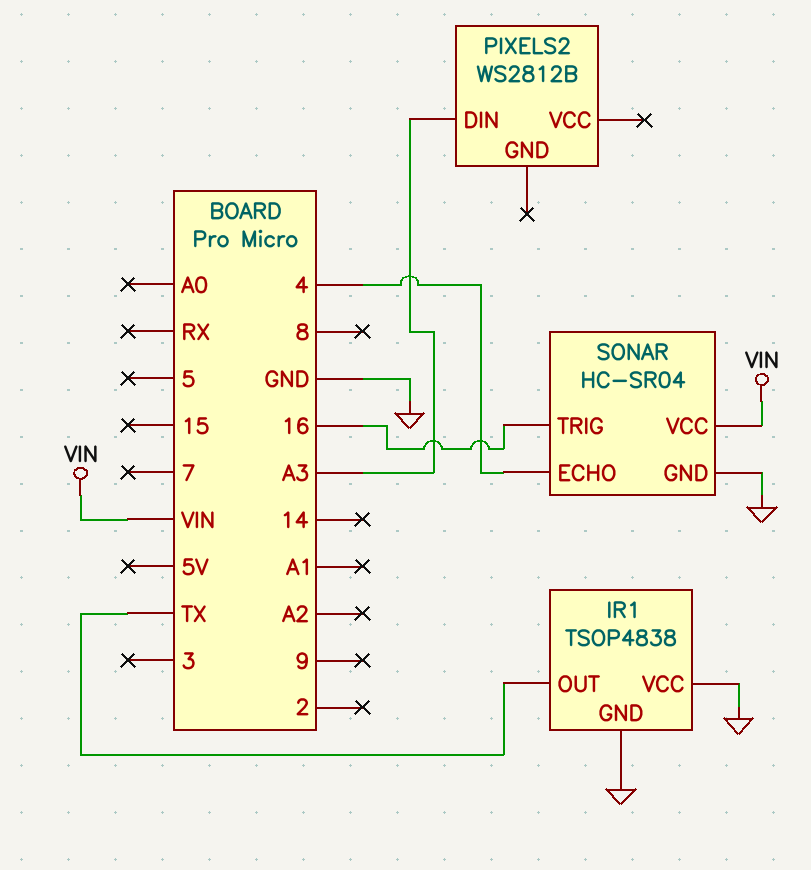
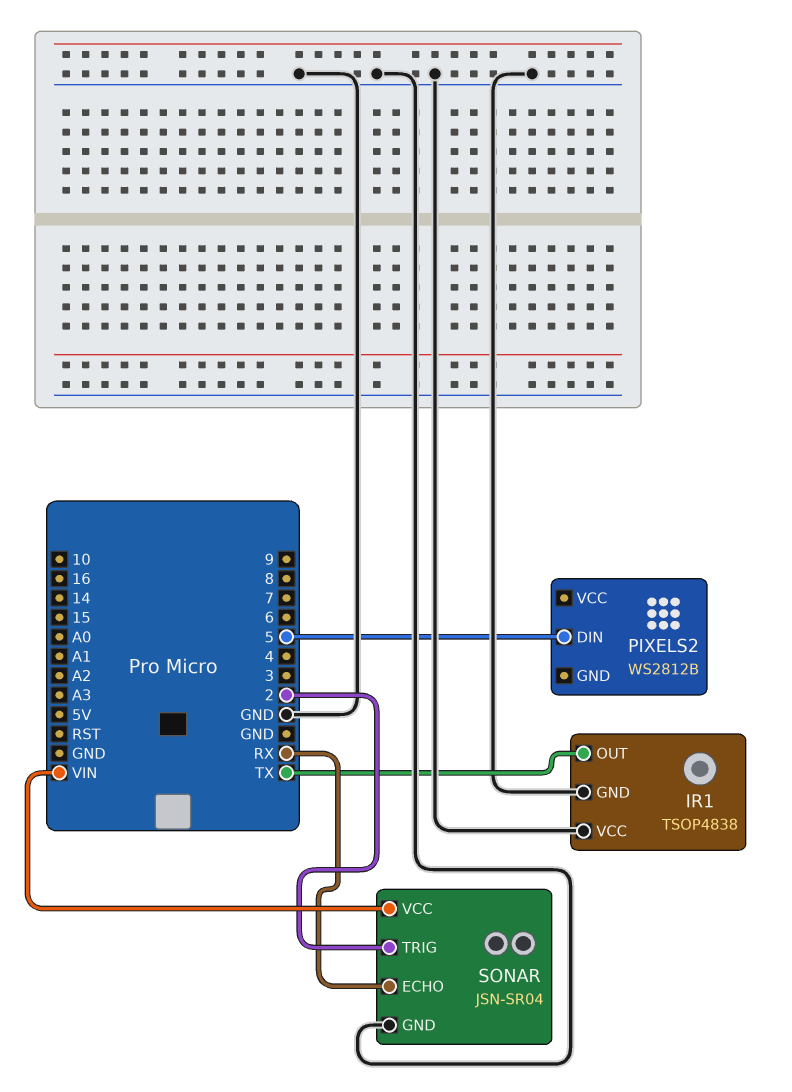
PIXELS2 pin DIN: A3 -> 5
SONAR: HC-SR04 -> JSN-SR04
SONAR pin ECHO: 4 -> RX
SONAR pin TRIG: 16 -> 2

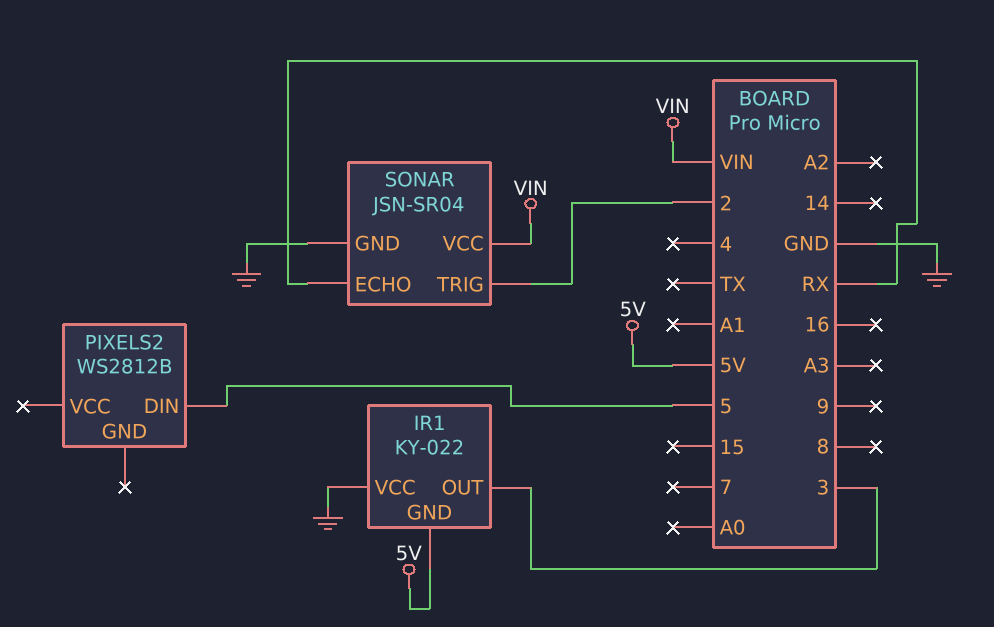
IR1: TSOP4838 -> KY-022
IR1 pin GND: GND -> 5V
IR1 pin OUT: TX -> 3

